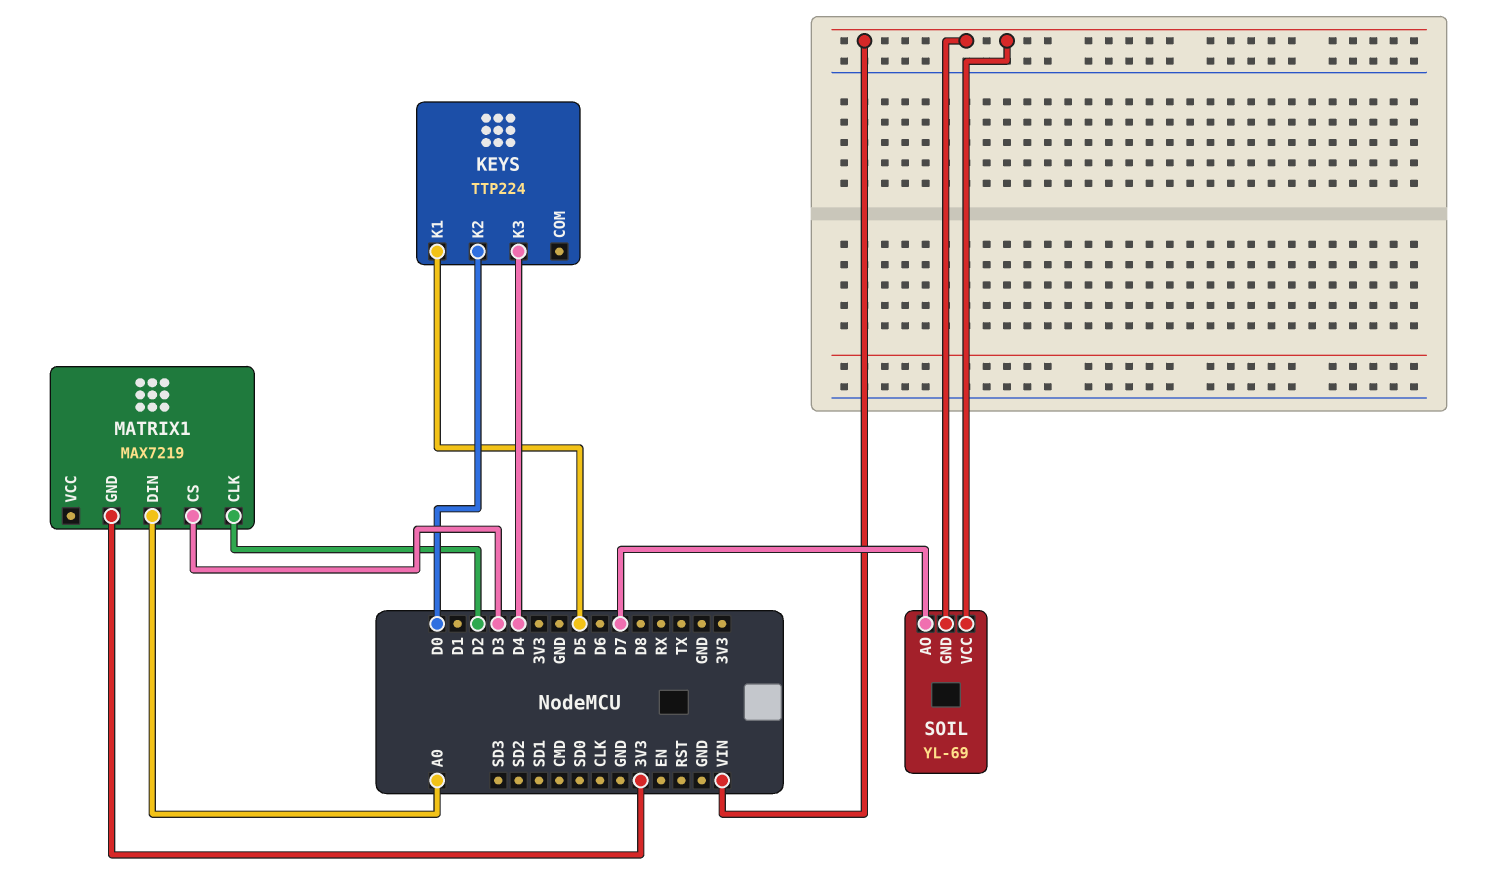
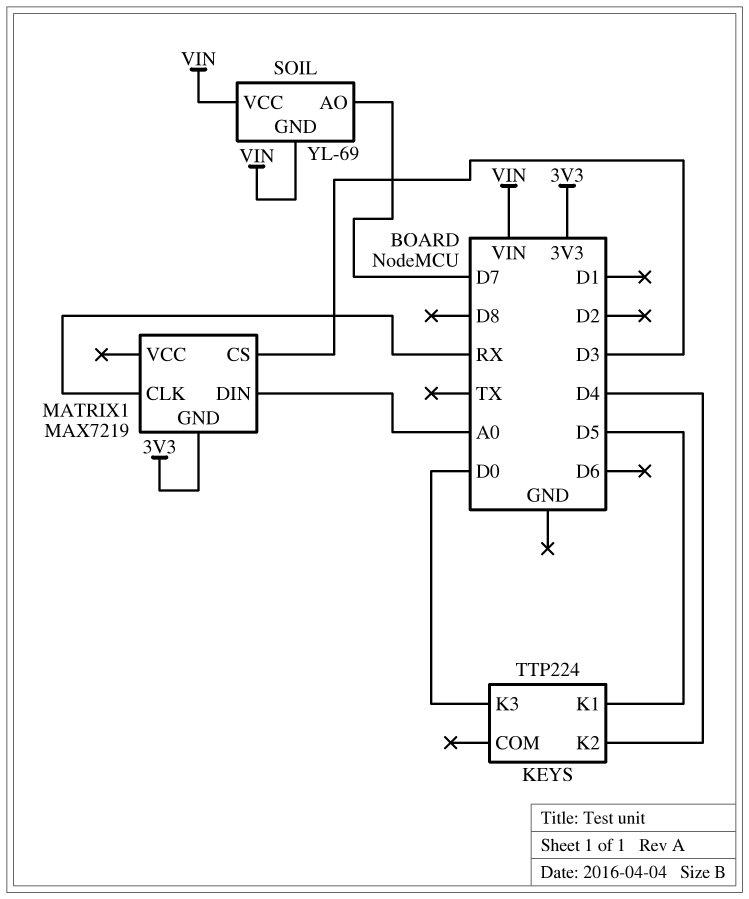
KEYS pin K2: D0 -> D4
KEYS pin K3: D4 -> D0
MATRIX1 pin CLK: D2 -> RX

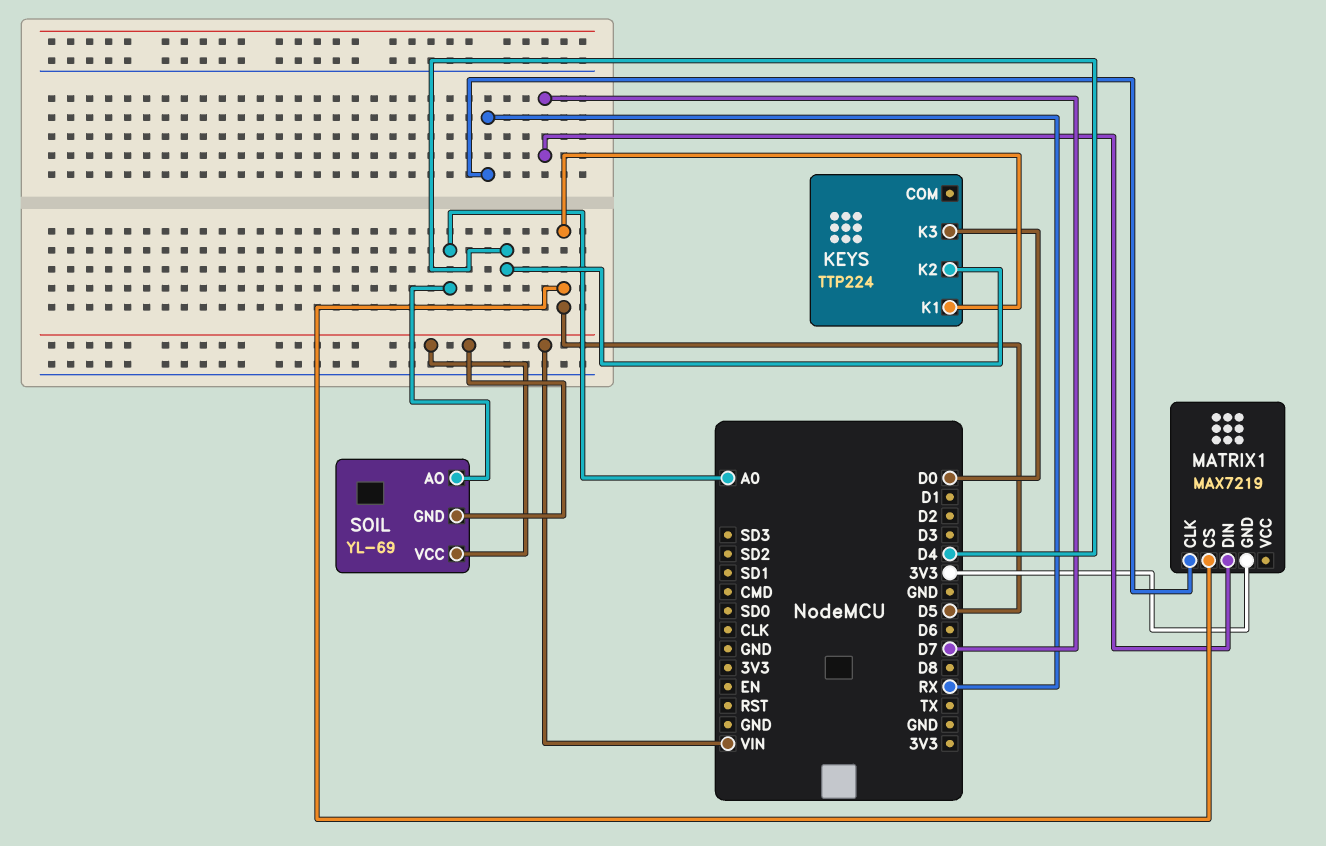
MATRIX1 pin CS: D3 -> D5
MATRIX1 pin DIN: A0 -> D7
SOIL pin AO: D7 -> A0

